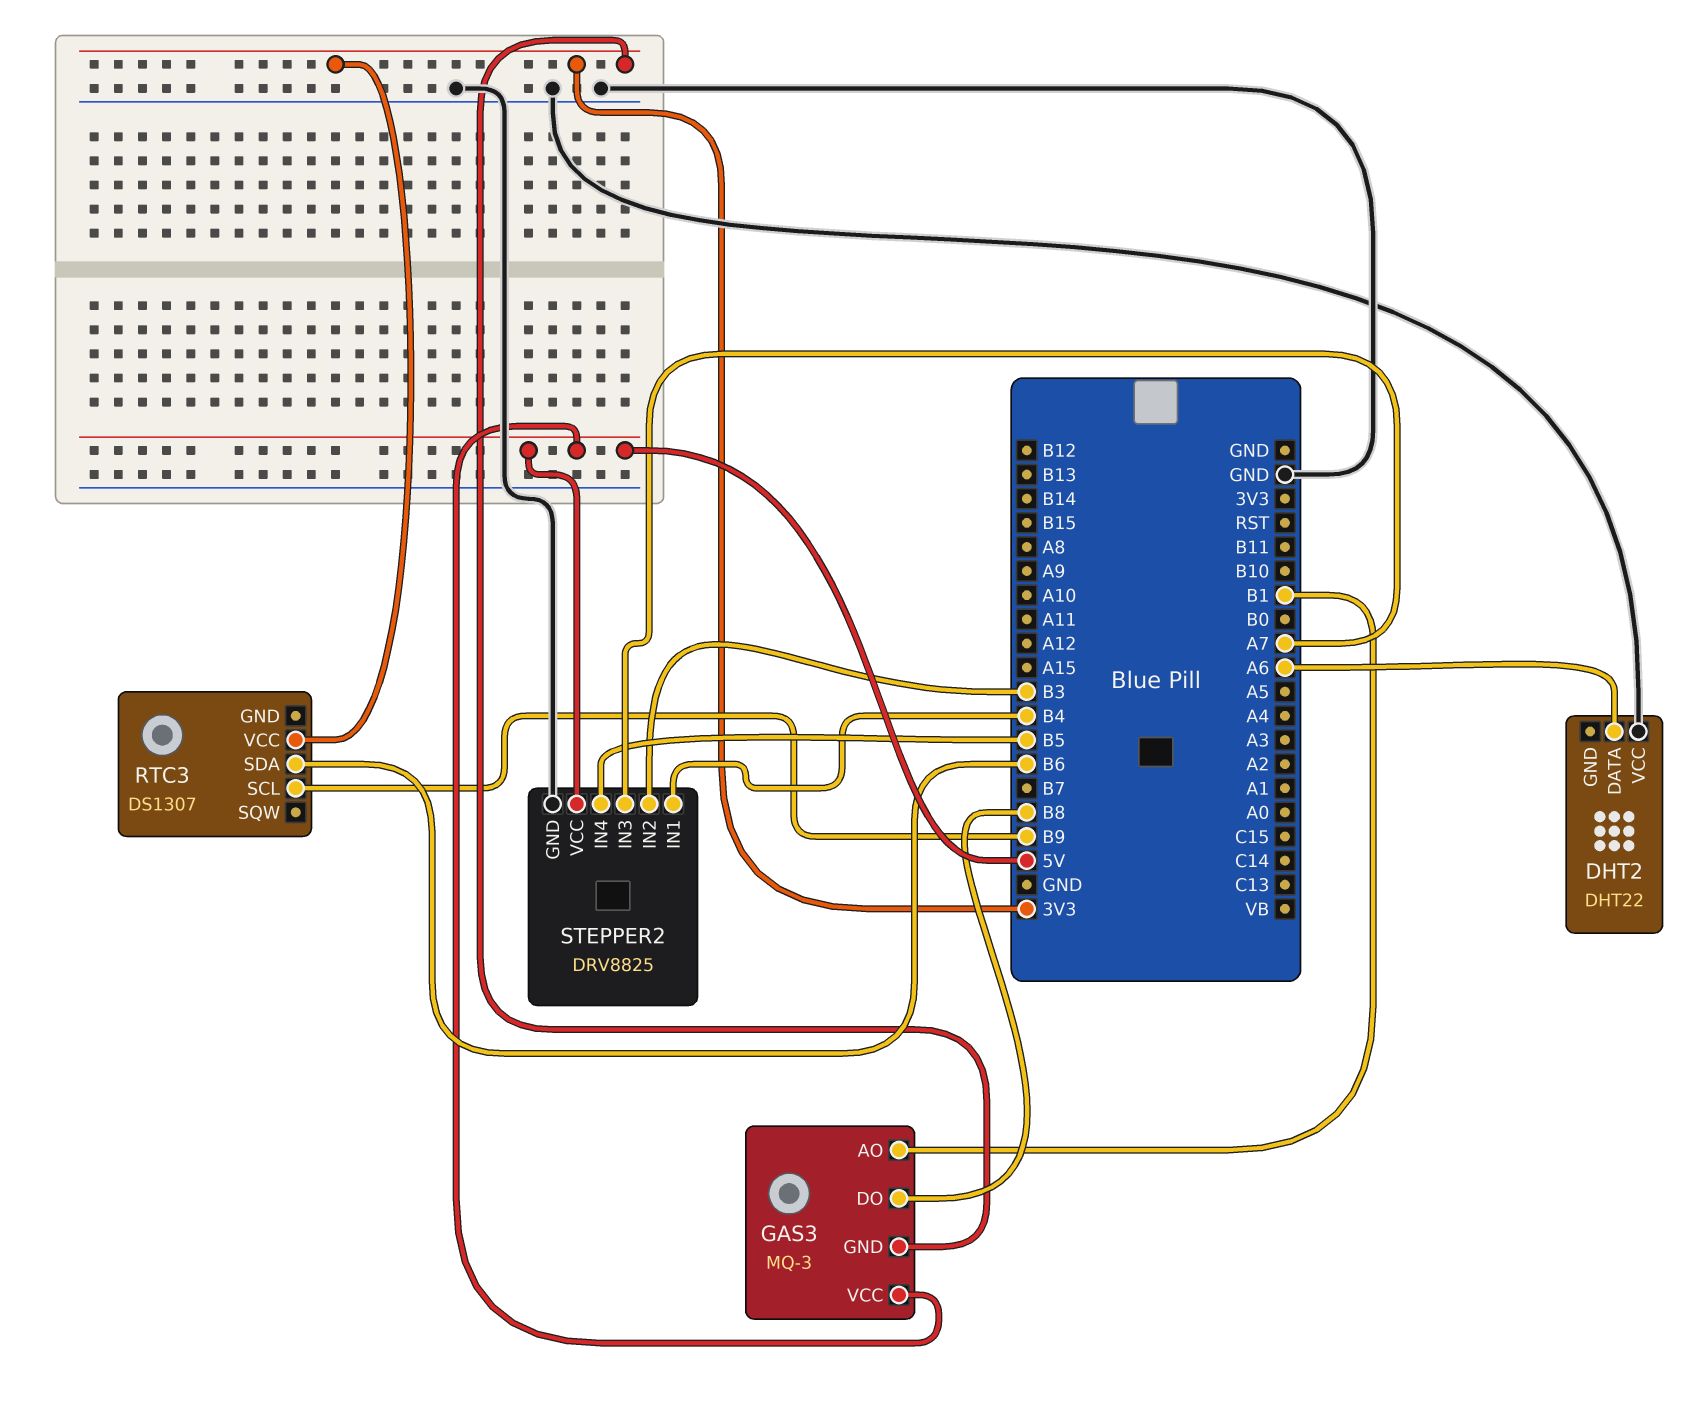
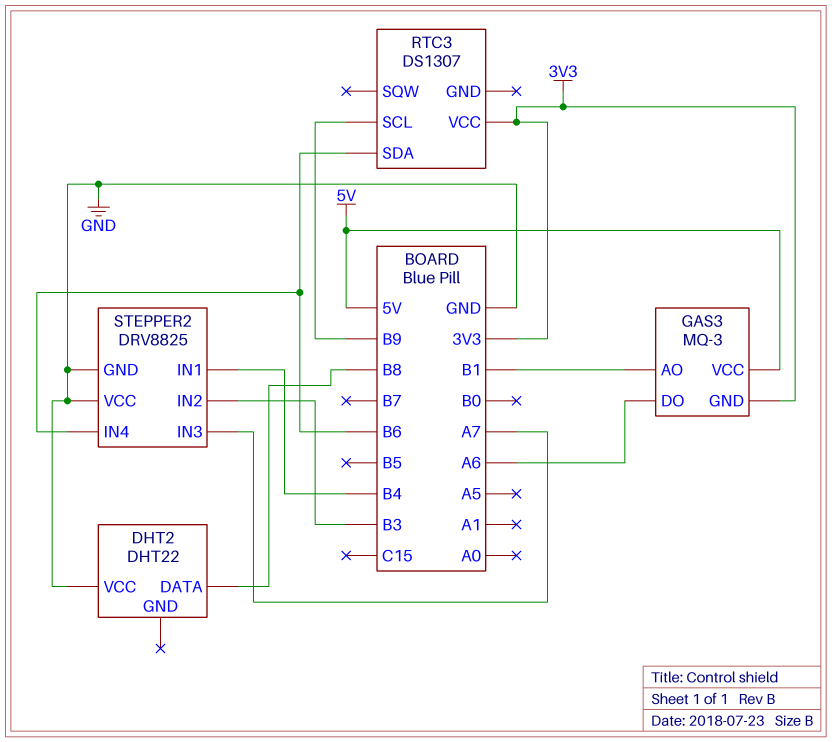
DHT2 pin DATA: A6 -> B8
GAS3 pin DO: B8 -> A6
STEPPER2 pin IN4: B5 -> B6
STEPPER2 pin VCC: 5V -> GND

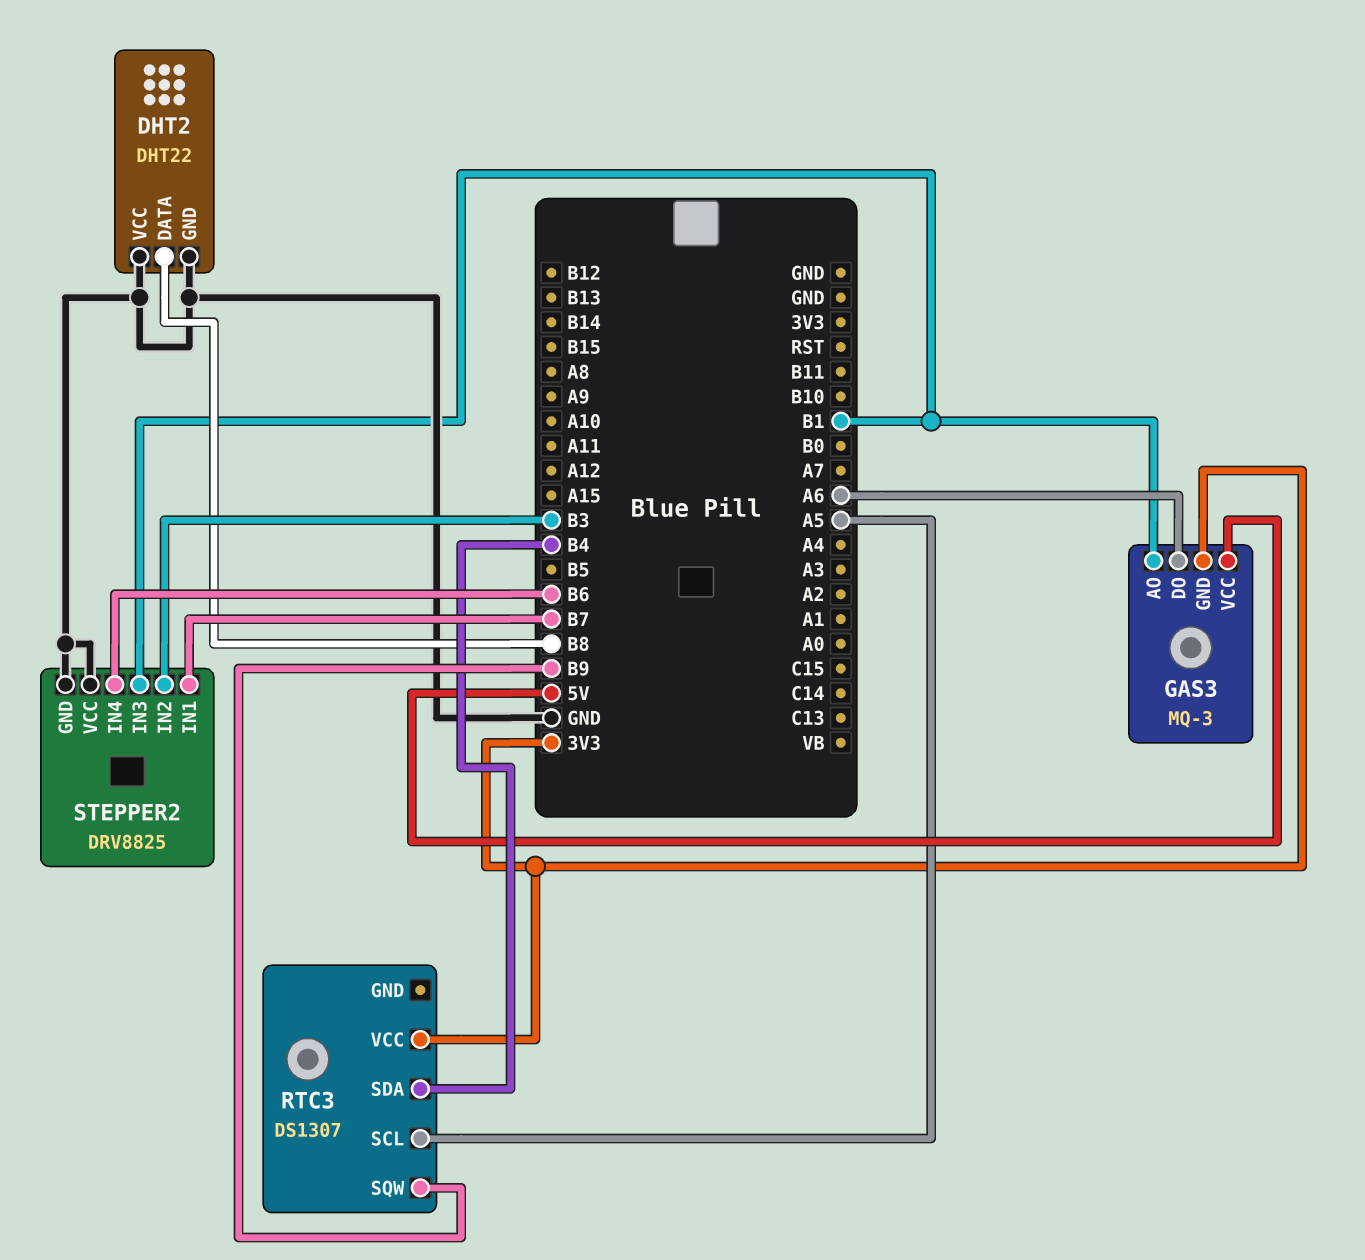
DHT2 pin GND: none -> GND
RTC3 pin SCL: B9 -> A5
RTC3 pin SDA: B6 -> B4
RTC3 pin SQW: none -> B9
STEPPER2 pin IN1: B4 -> B7
STEPPER2 pin IN3: A7 -> B1

